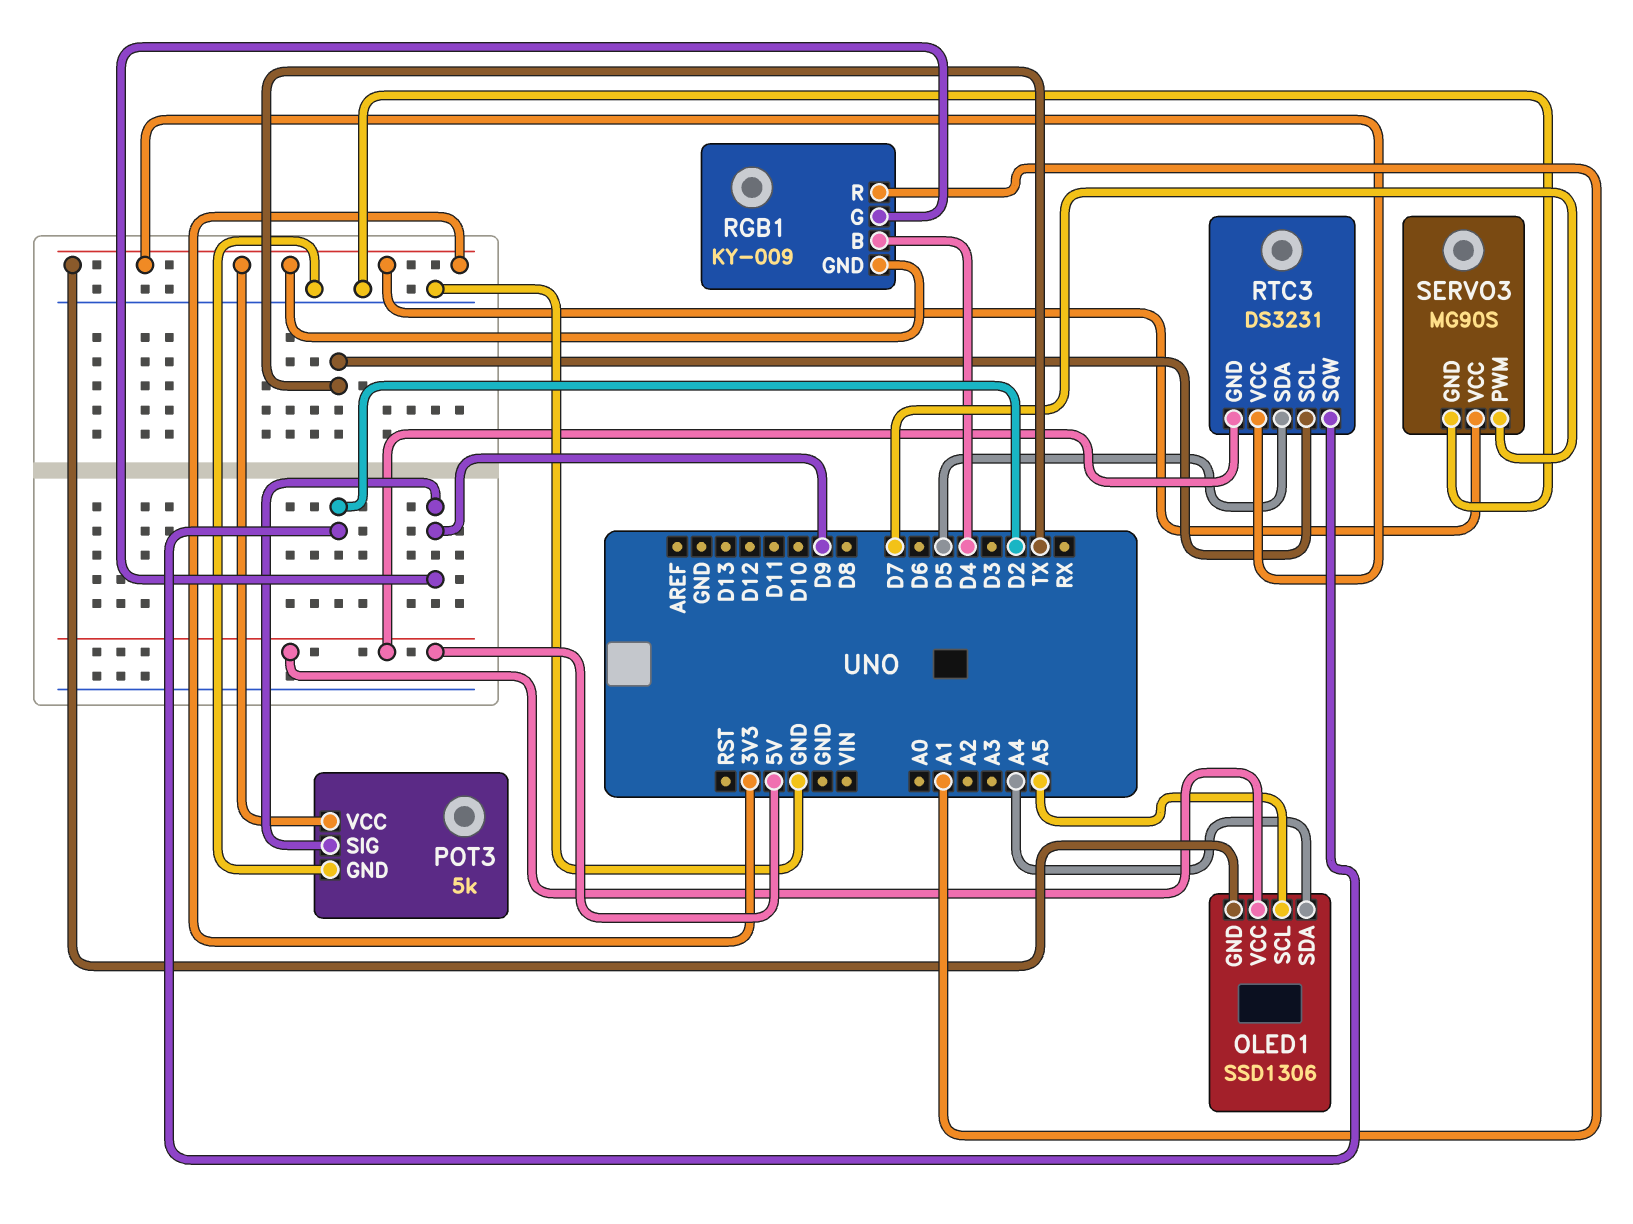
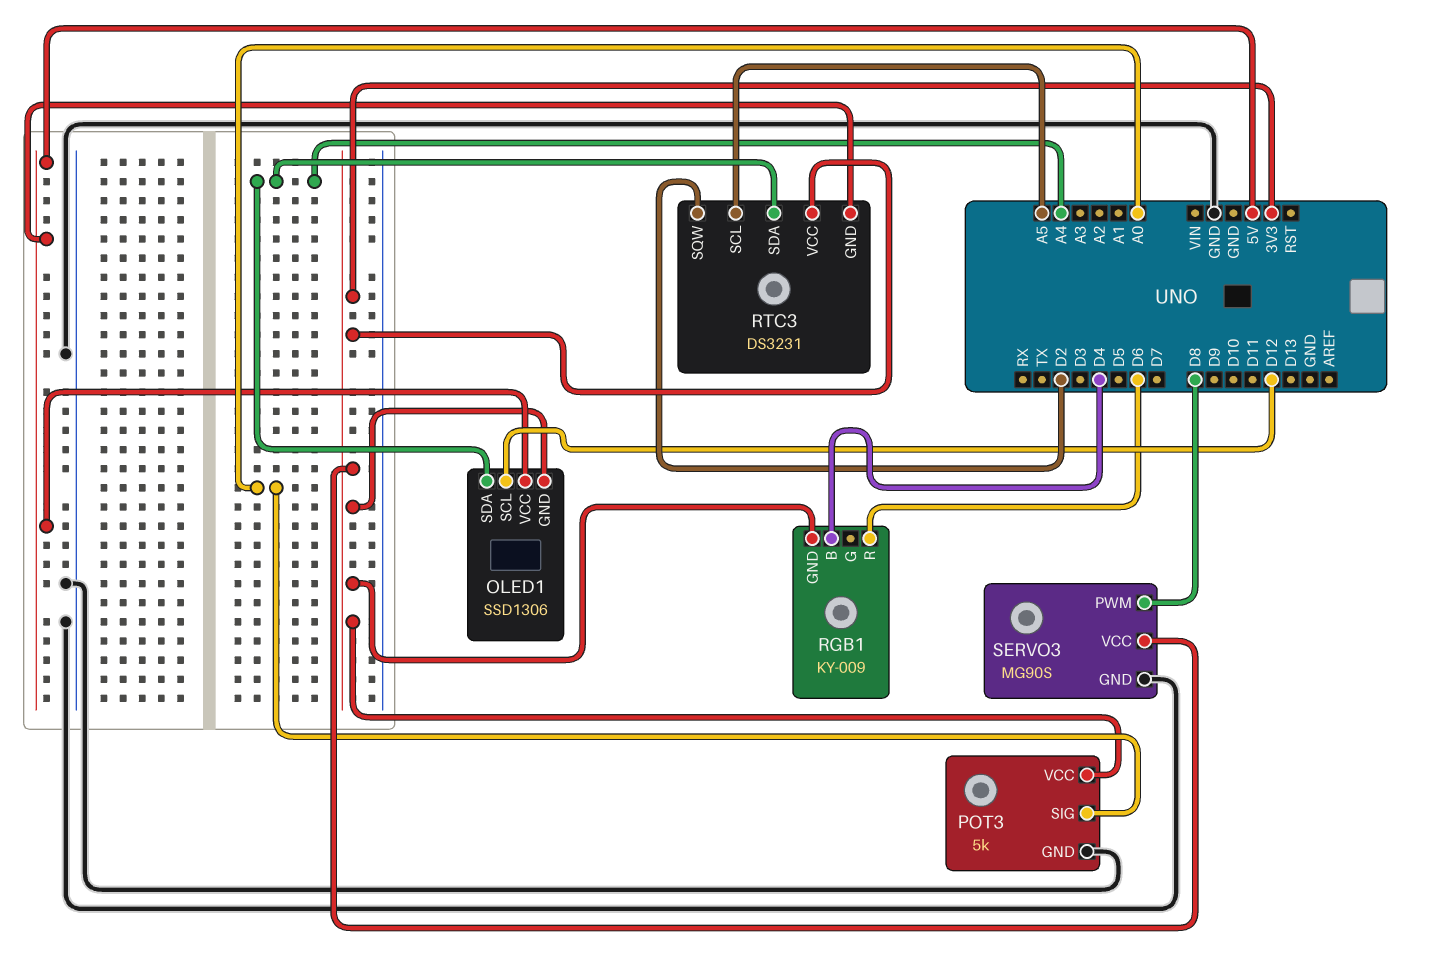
OLED1 pin SCL: A5 -> D12
POT3 pin SIG: D9 -> A0
RGB1 pin G: D9 -> none
RGB1 pin R: A1 -> D6
RTC3 pin SCL: TX -> A5
RTC3 pin SDA: D5 -> A4
SERVO3 pin PWM: D7 -> D8

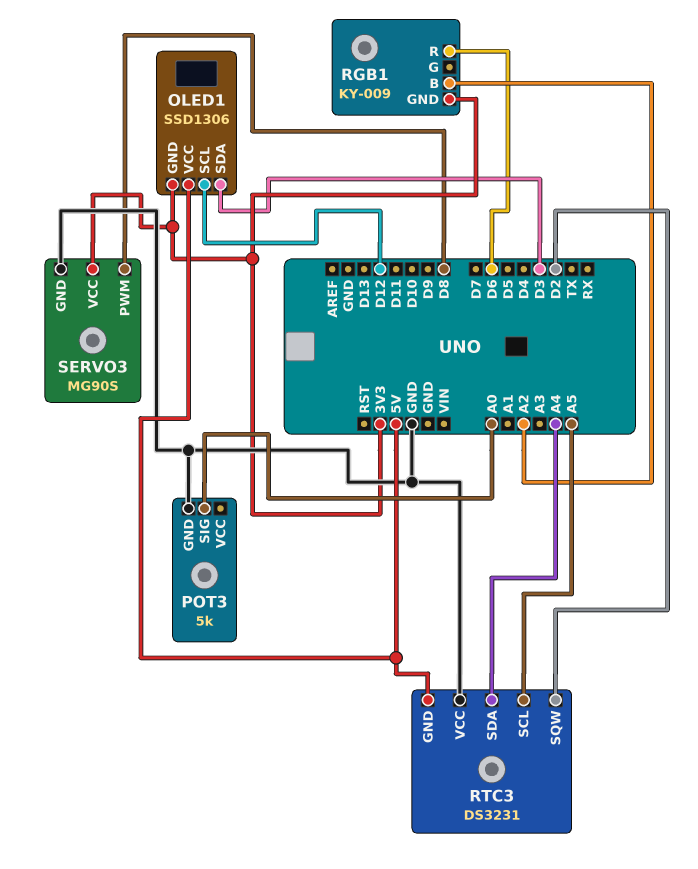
OLED1 pin SDA: A4 -> D3
POT3 pin VCC: 3V3 -> none
RGB1 pin B: D4 -> A2
RTC3 pin VCC: 3V3 -> GND

